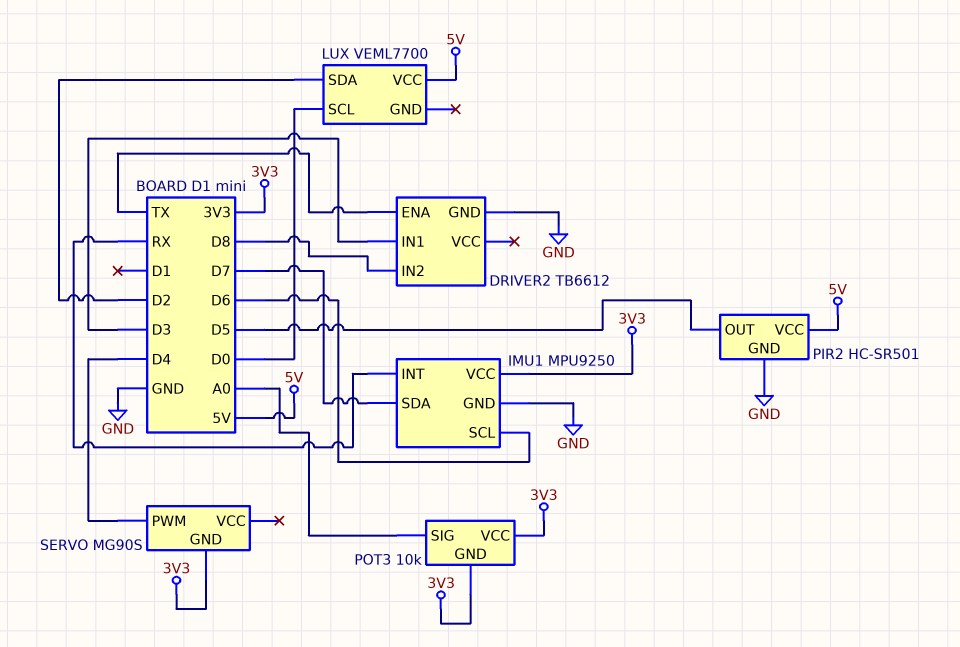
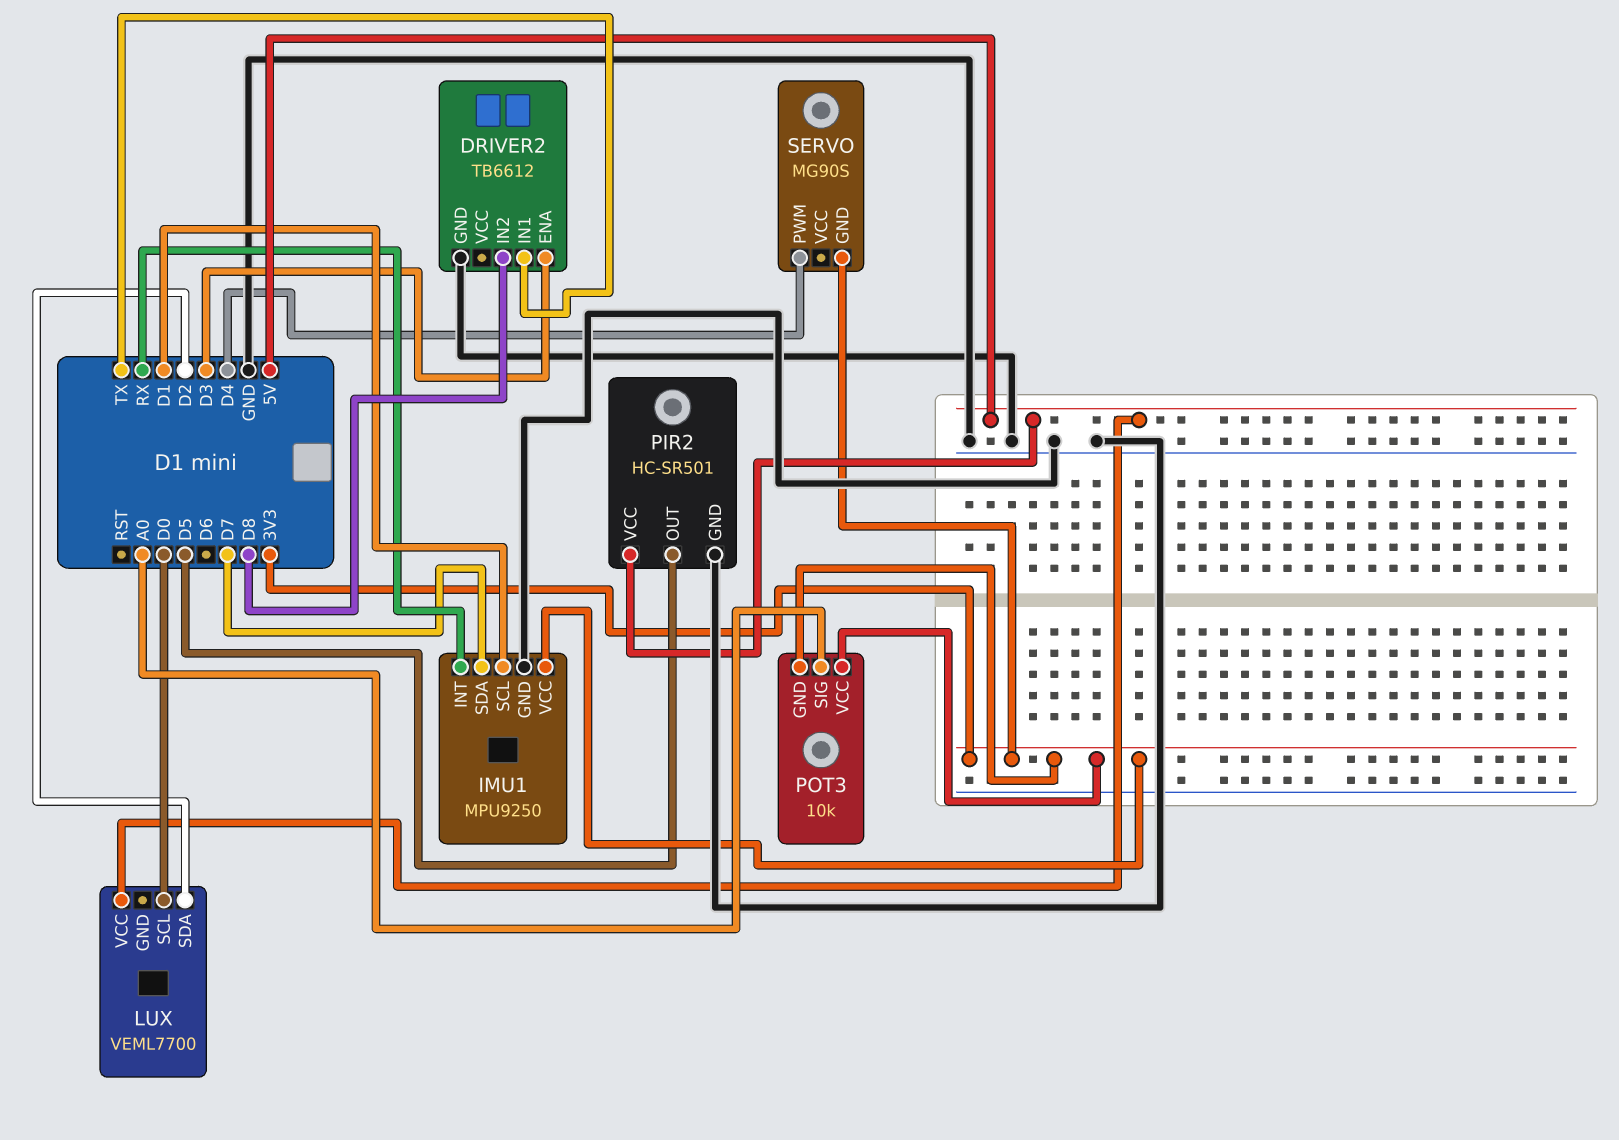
DRIVER2 pin ENA: TX -> D3
DRIVER2 pin IN1: D3 -> TX
IMU1 pin SCL: D6 -> D1

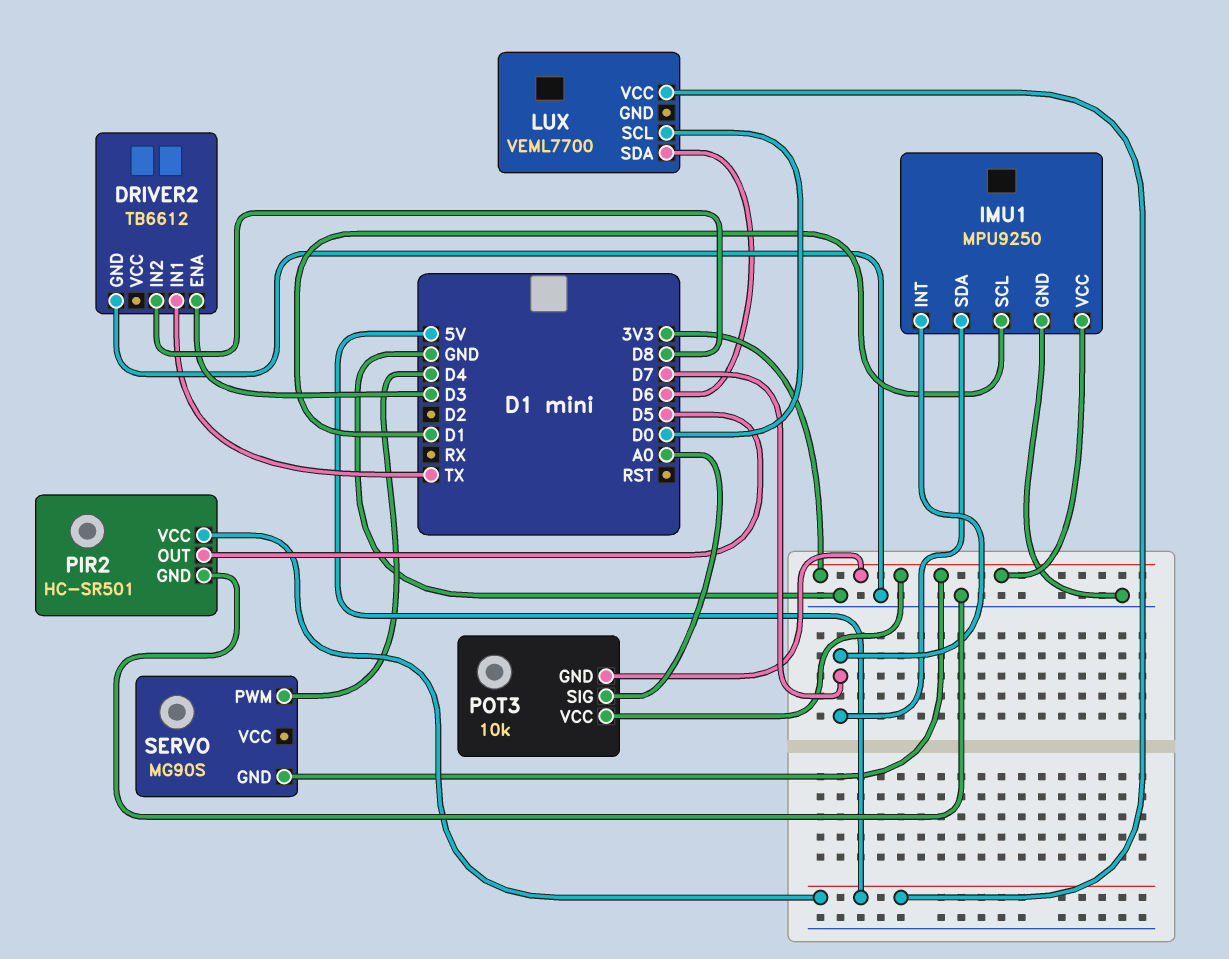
IMU1 pin INT: RX -> D7
LUX pin SDA: D2 -> D6

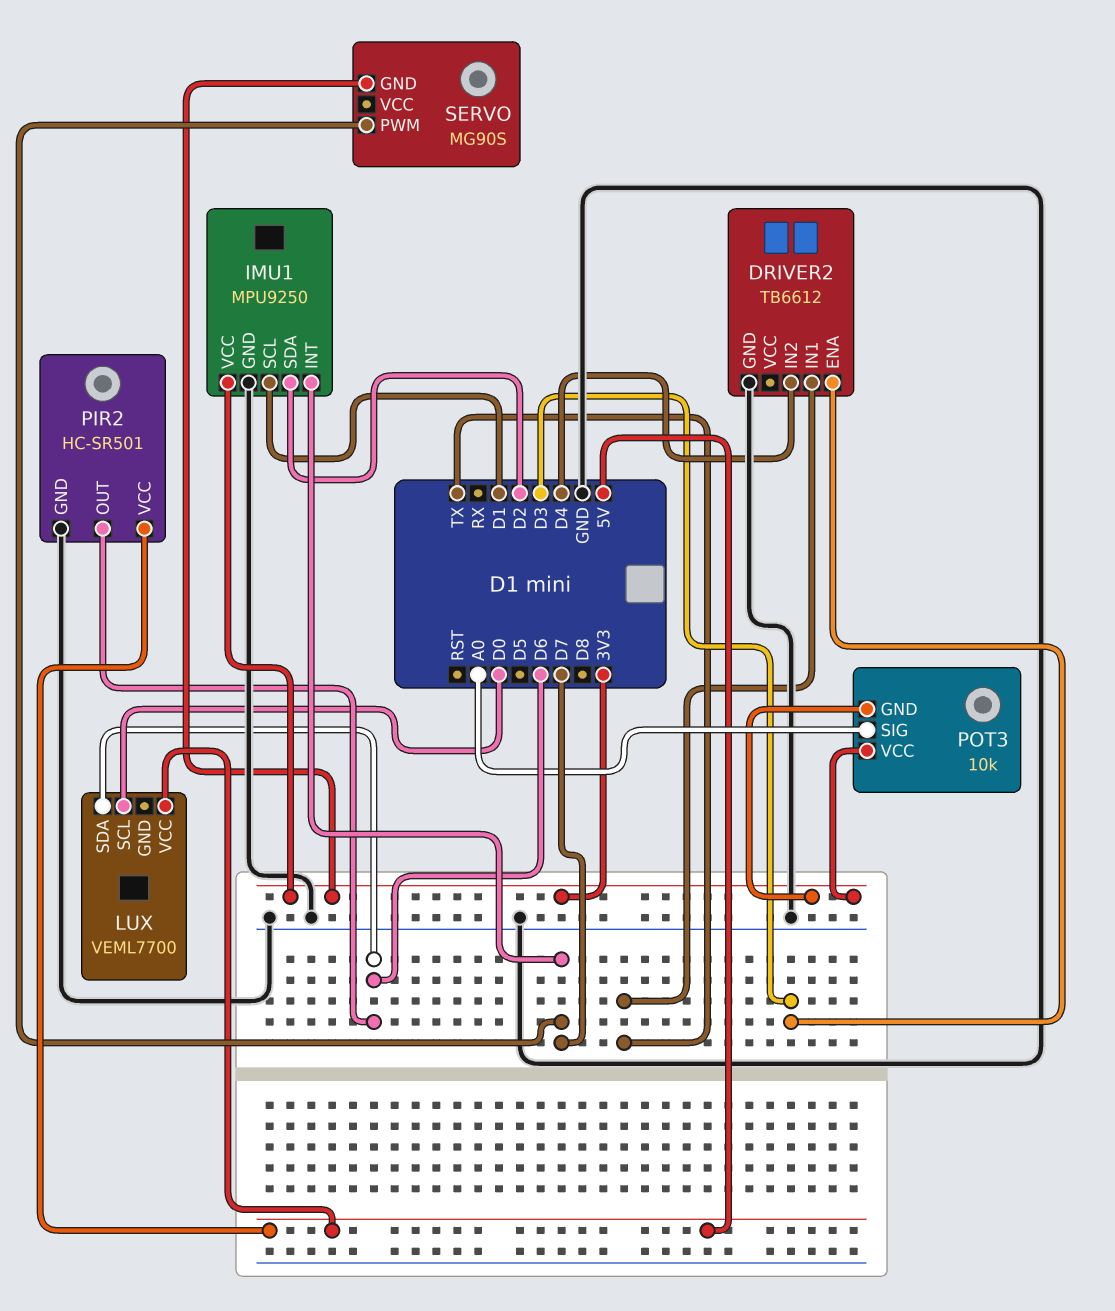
DRIVER2 pin IN2: D8 -> D4
IMU1 pin SDA: D7 -> D2
PIR2 pin OUT: D5 -> D6
SERVO pin PWM: D4 -> D7

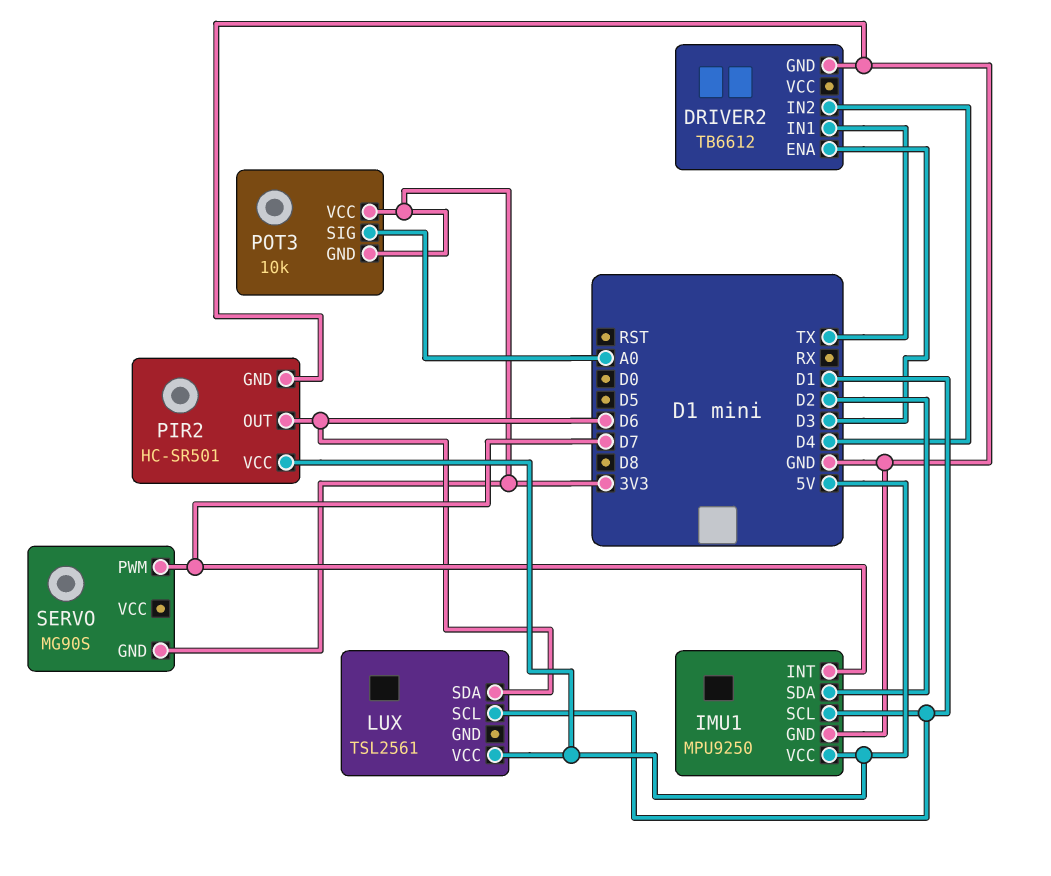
IMU1 pin VCC: 3V3 -> 5V
LUX: VEML7700 -> TSL2561
LUX pin SCL: D0 -> D1

